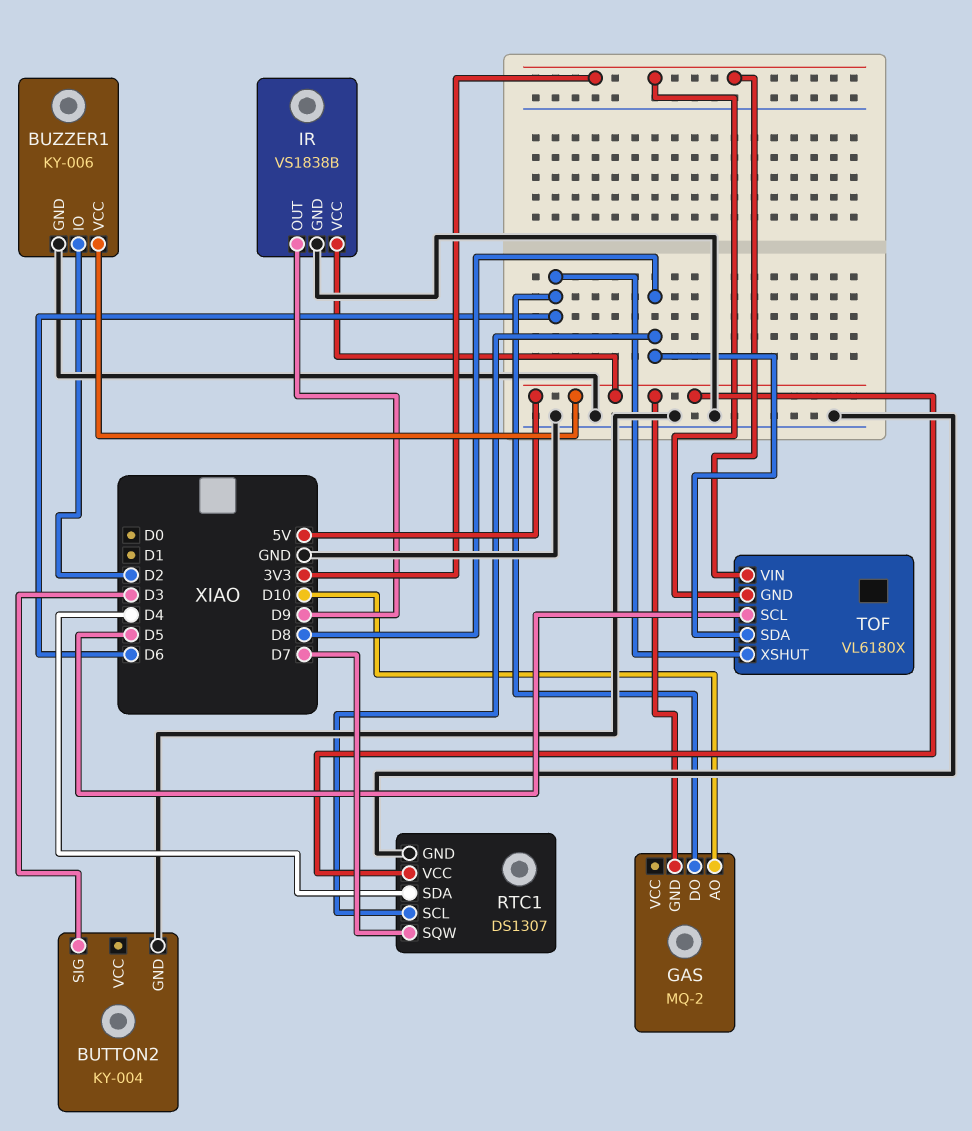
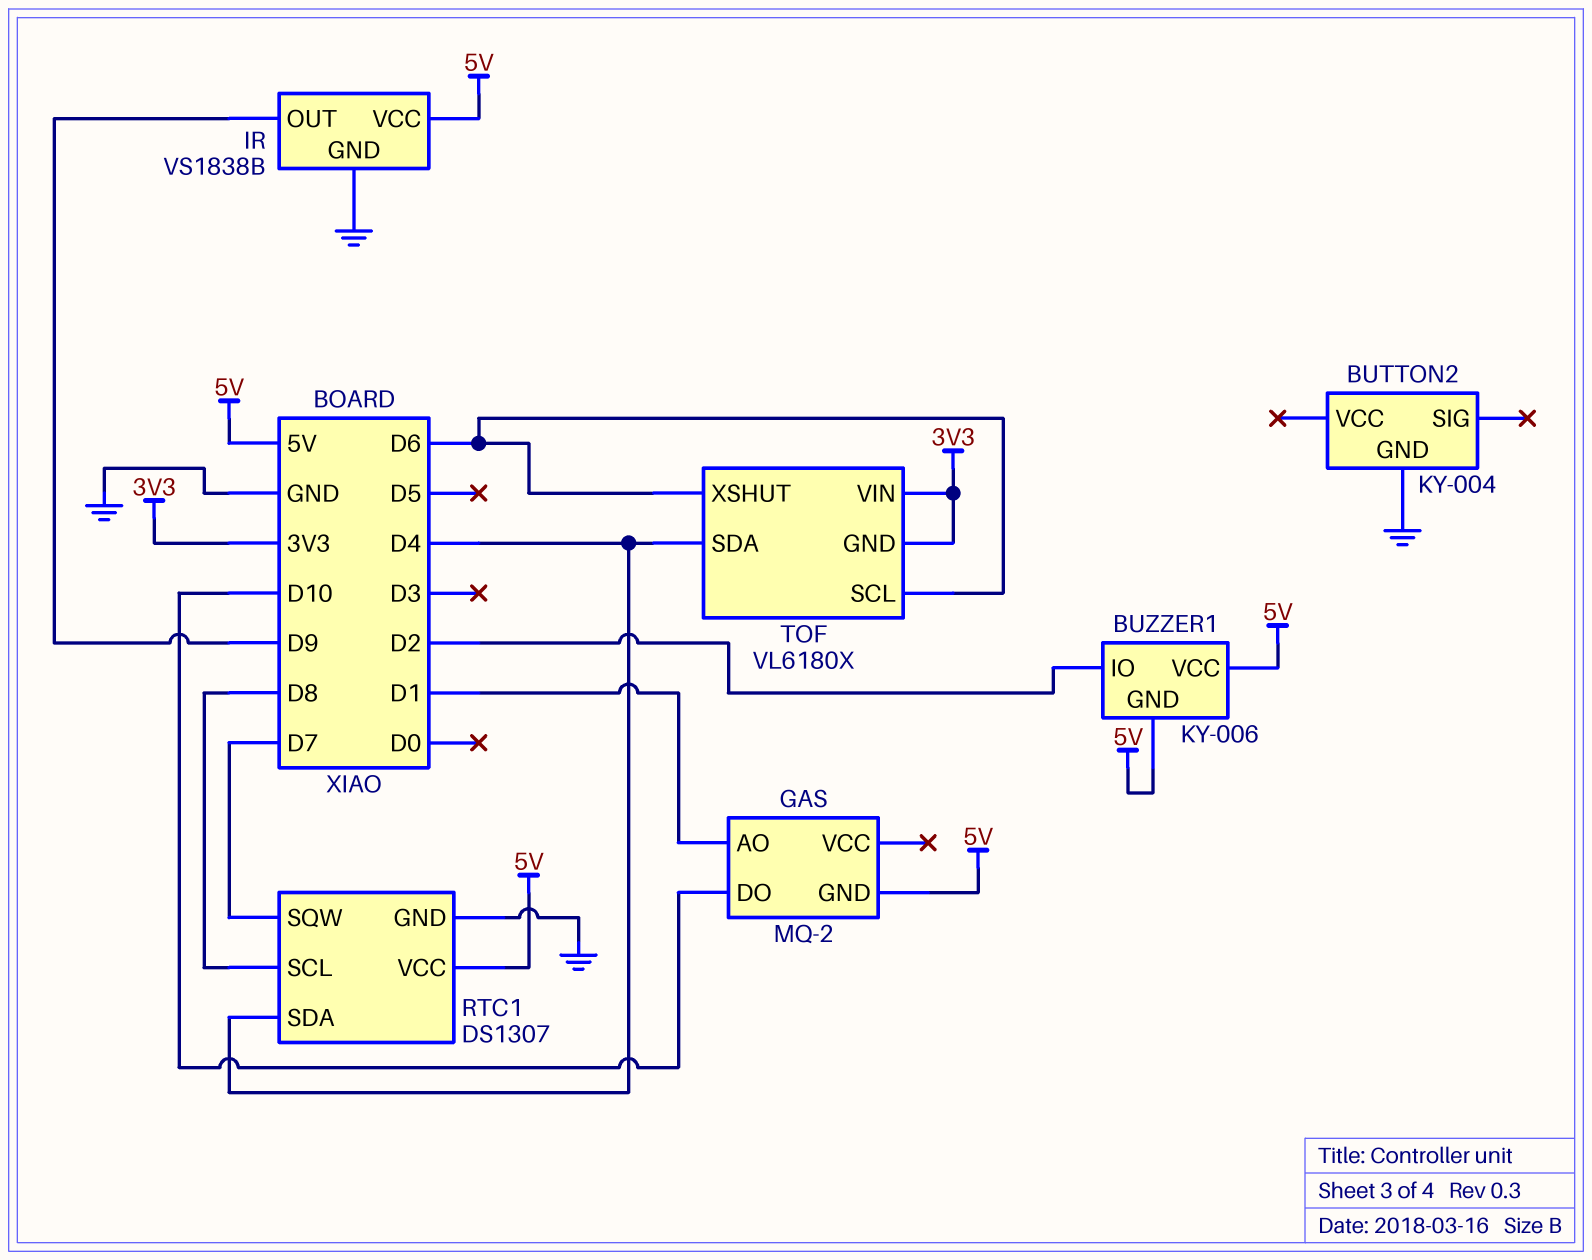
BUTTON2 pin SIG: D3 -> none
BUZZER1 pin GND: GND -> 5V
GAS pin AO: D10 -> D1
GAS pin DO: D6 -> D10
TOF pin SCL: D5 -> D6
TOF pin SDA: D8 -> D4

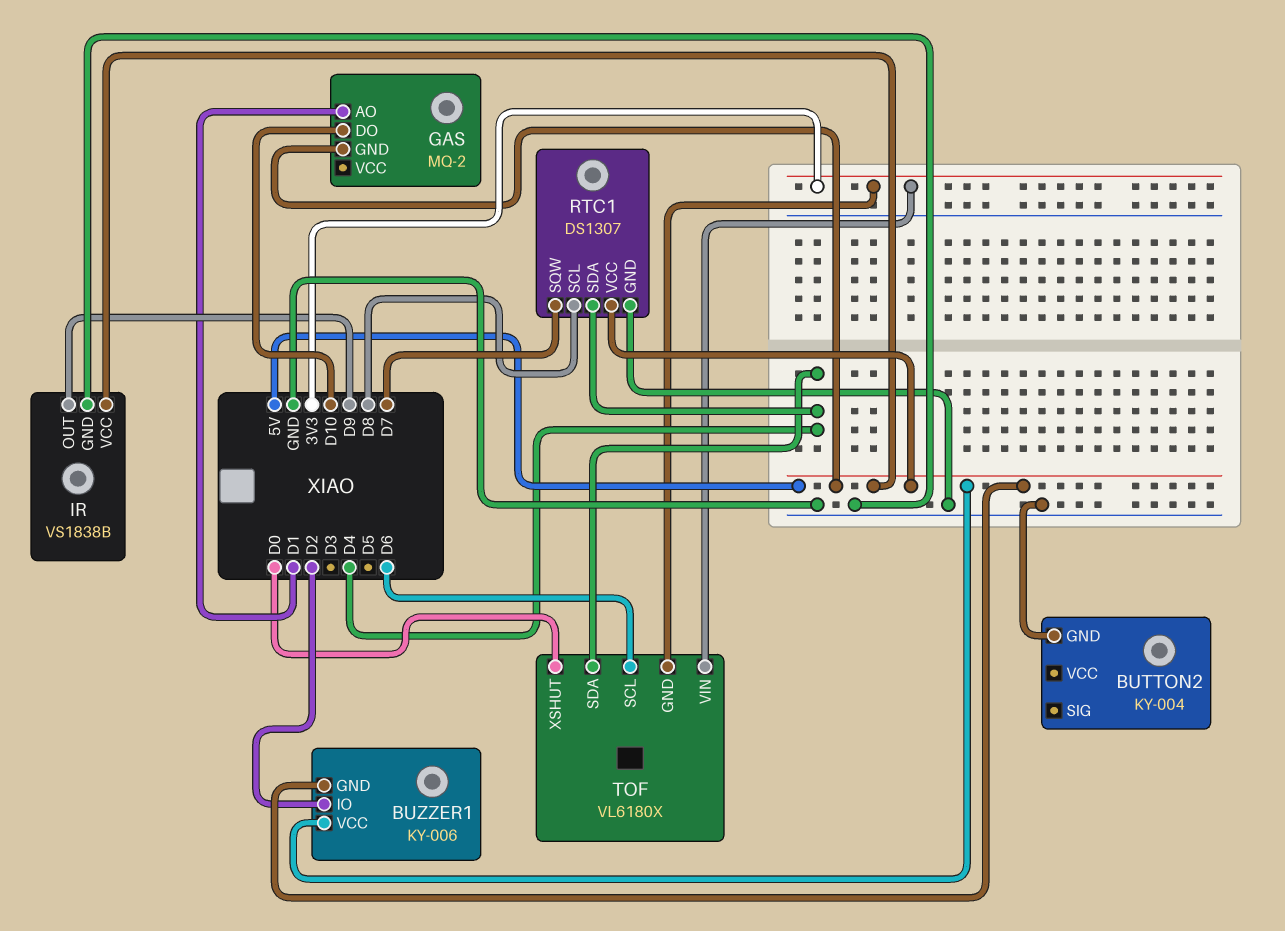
TOF pin XSHUT: D6 -> D0

